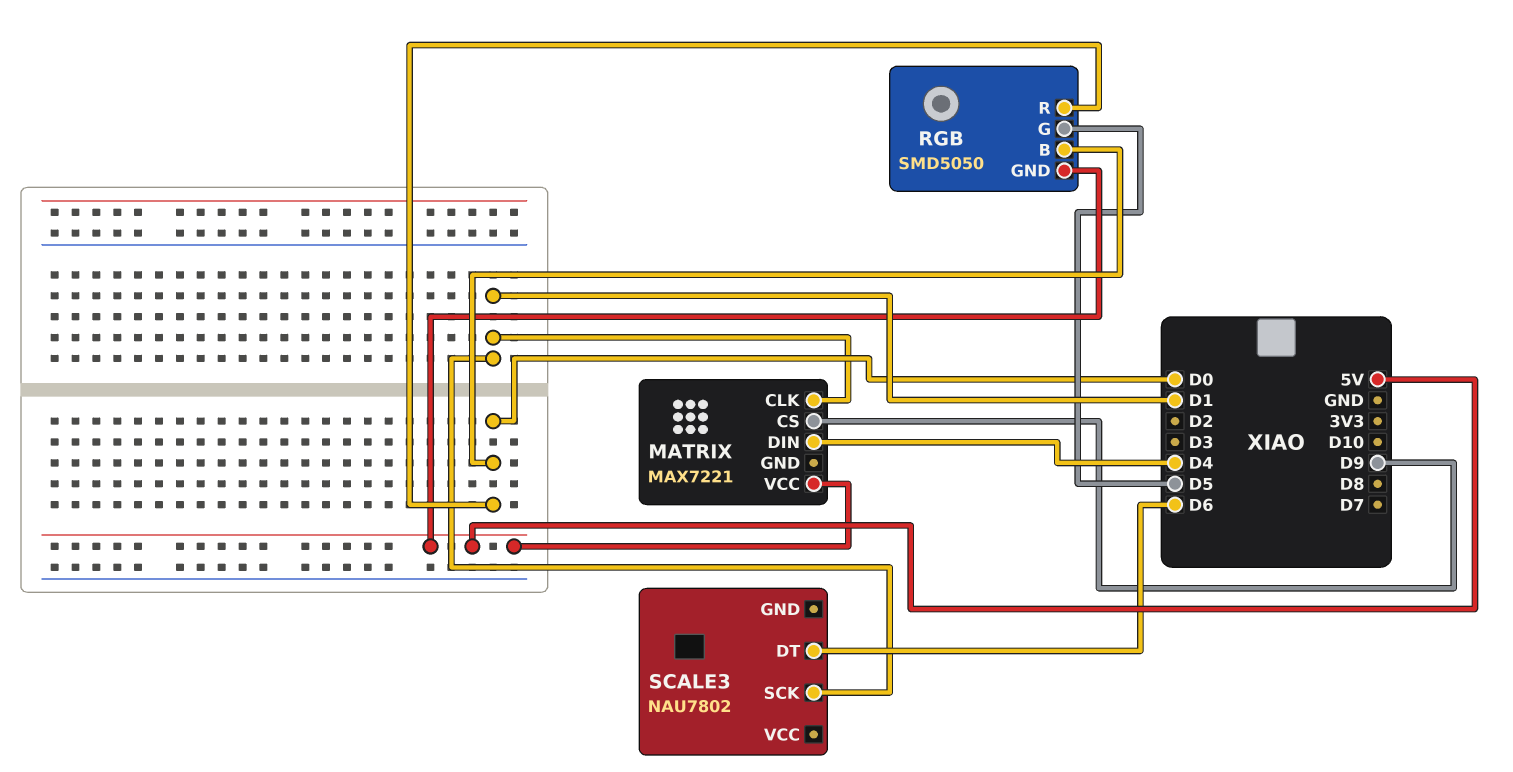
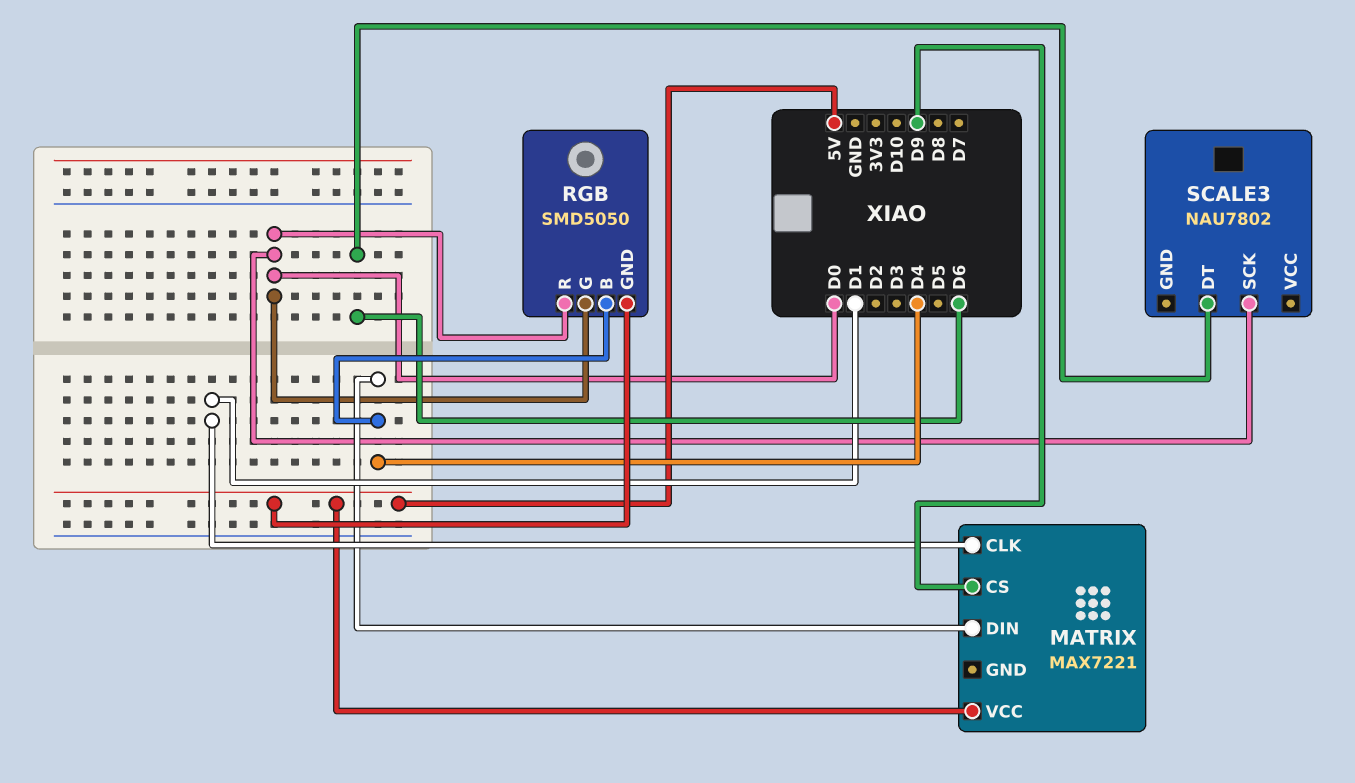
RGB pin B: D0 -> D4
RGB pin G: D5 -> D0
SCALE3 pin SCK: D1 -> D0

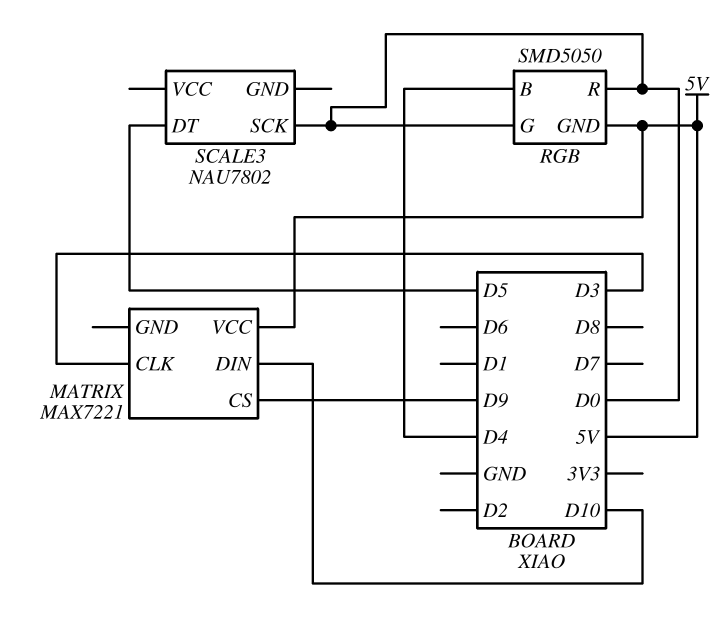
MATRIX pin CLK: D1 -> D3
MATRIX pin DIN: D4 -> D10
SCALE3 pin DT: D6 -> D5

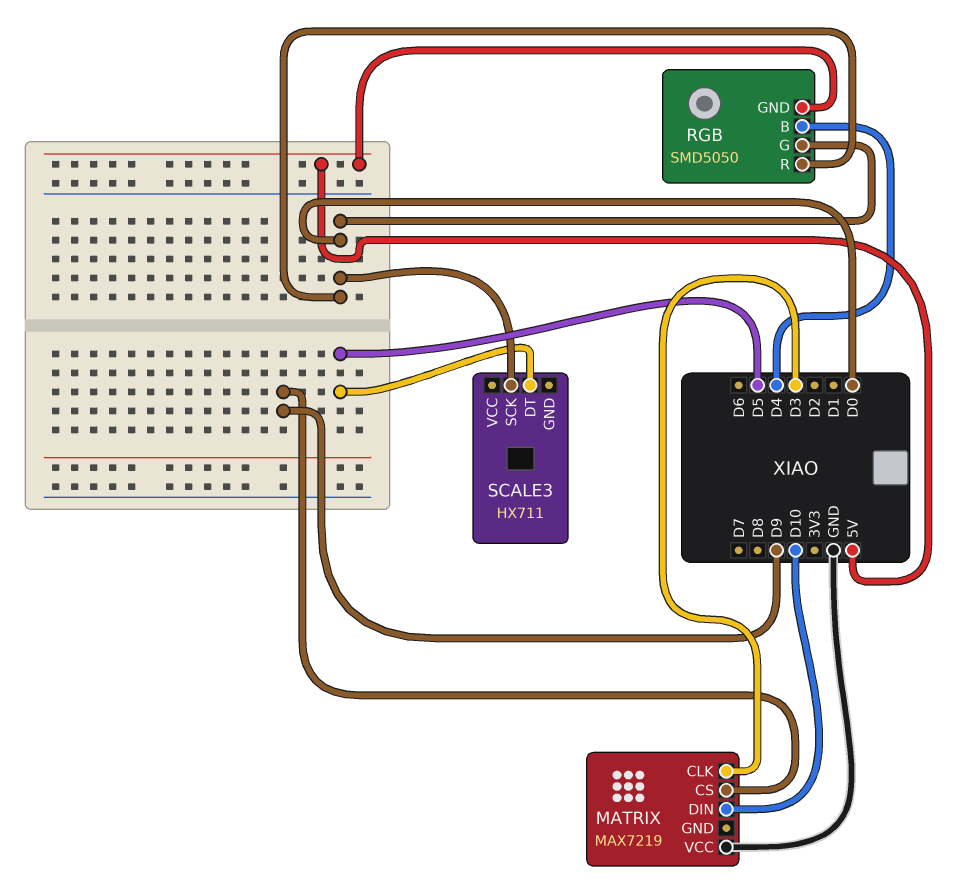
MATRIX: MAX7221 -> MAX7219
MATRIX pin VCC: 5V -> GND
SCALE3: NAU7802 -> HX711

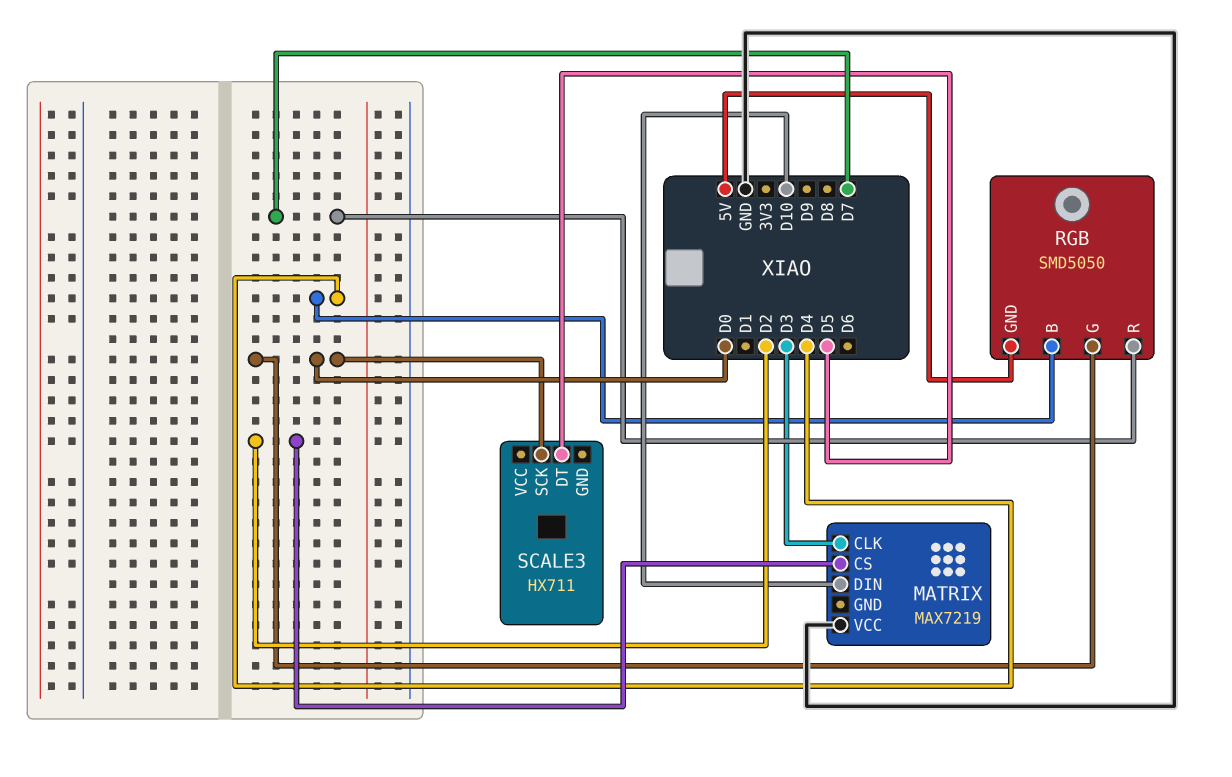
MATRIX pin CS: D9 -> D2
RGB pin R: D0 -> D7

